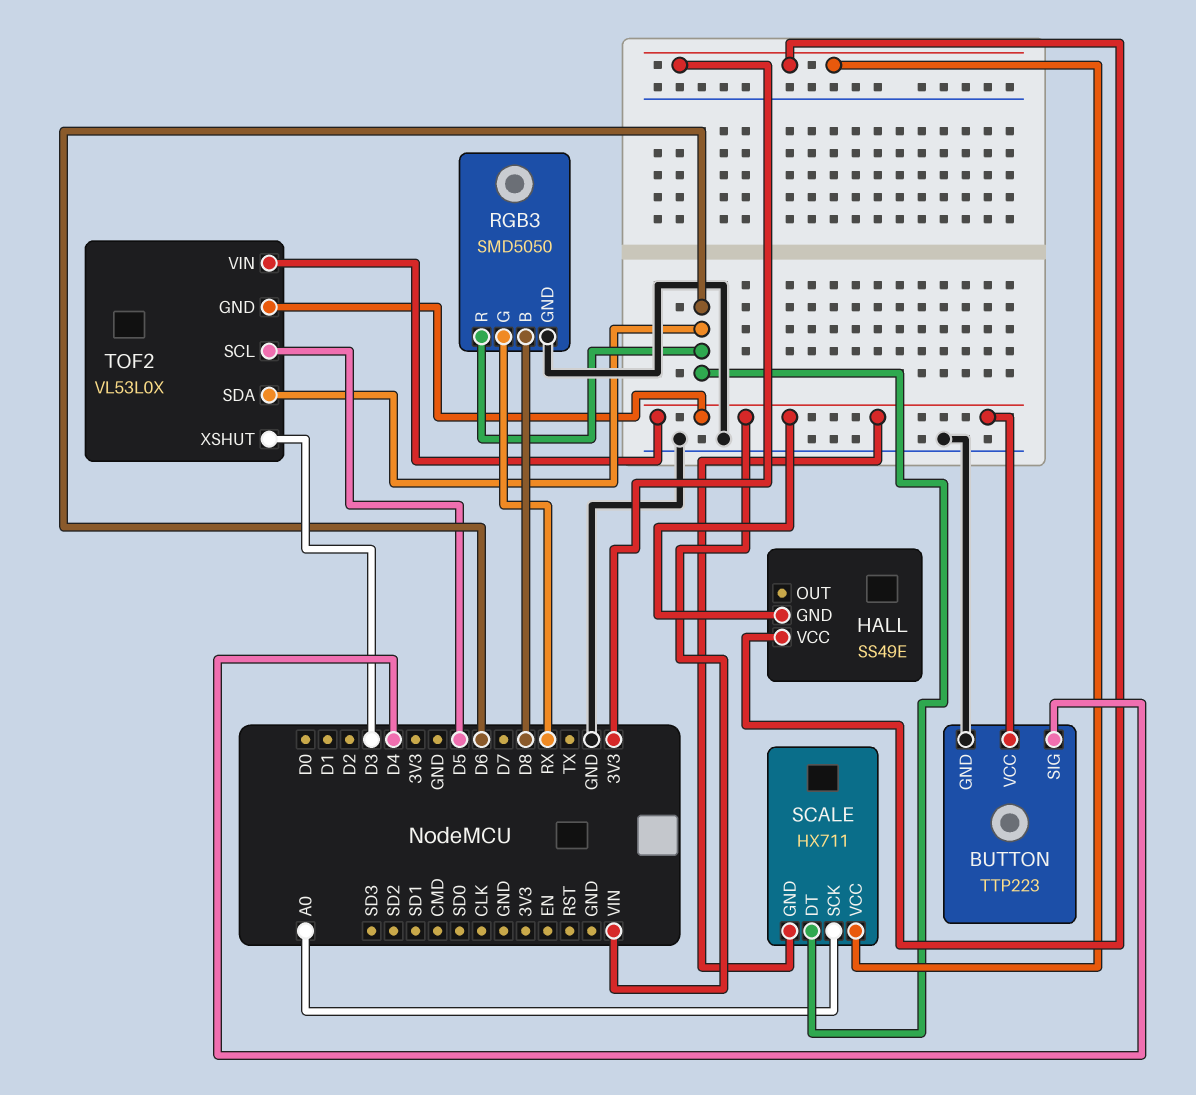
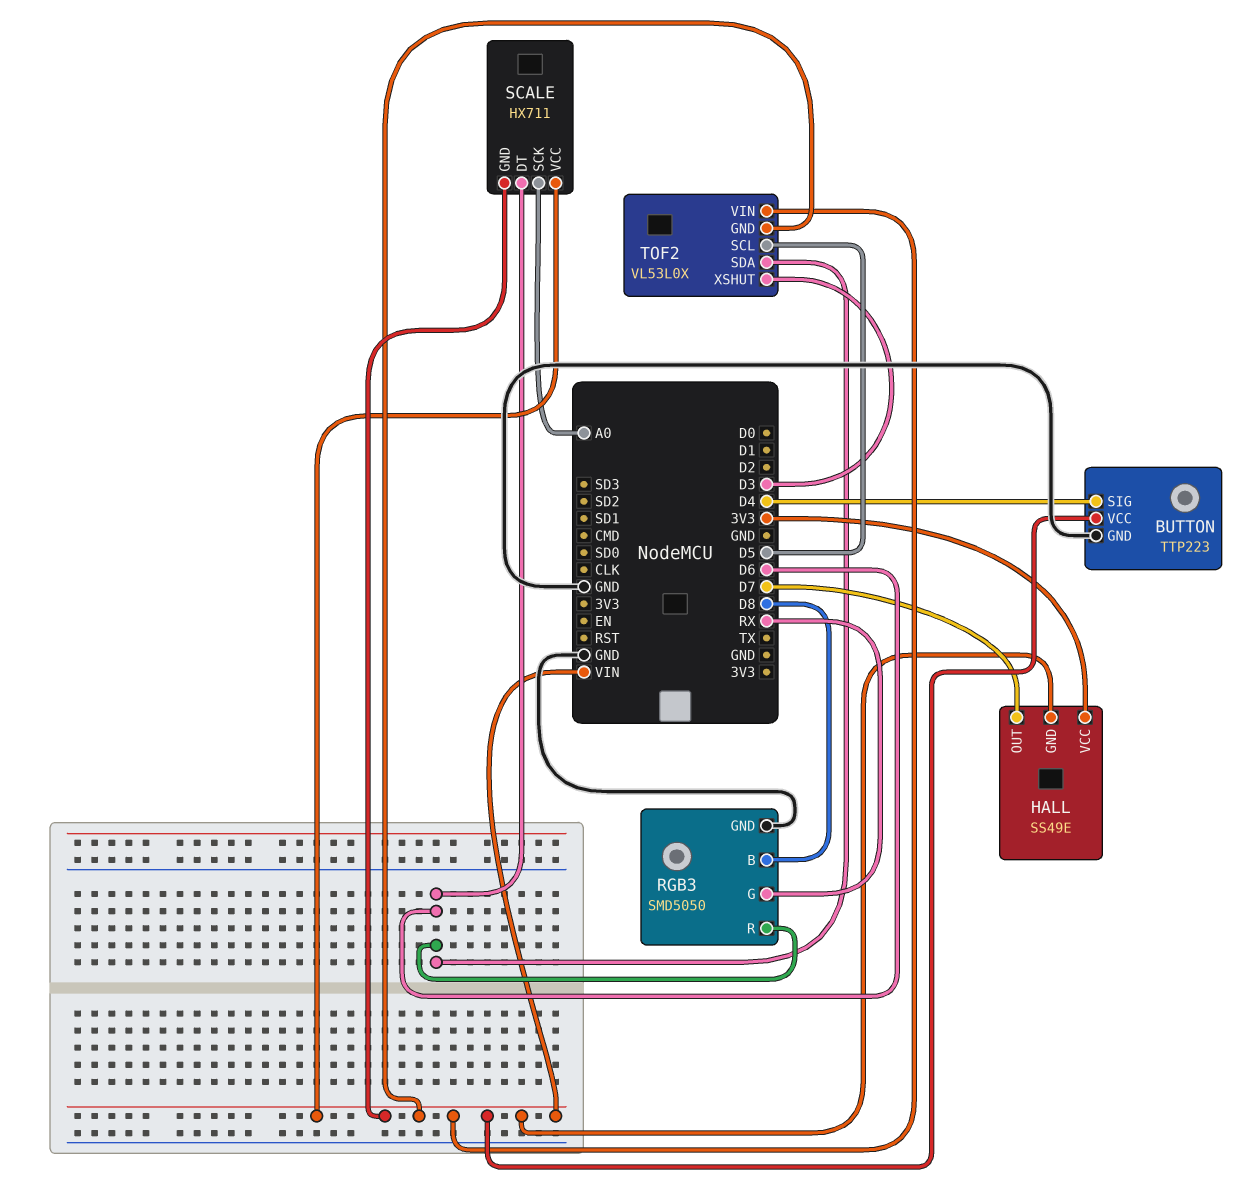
HALL pin OUT: none -> D7
SCALE pin VCC: 3V3 -> VIN

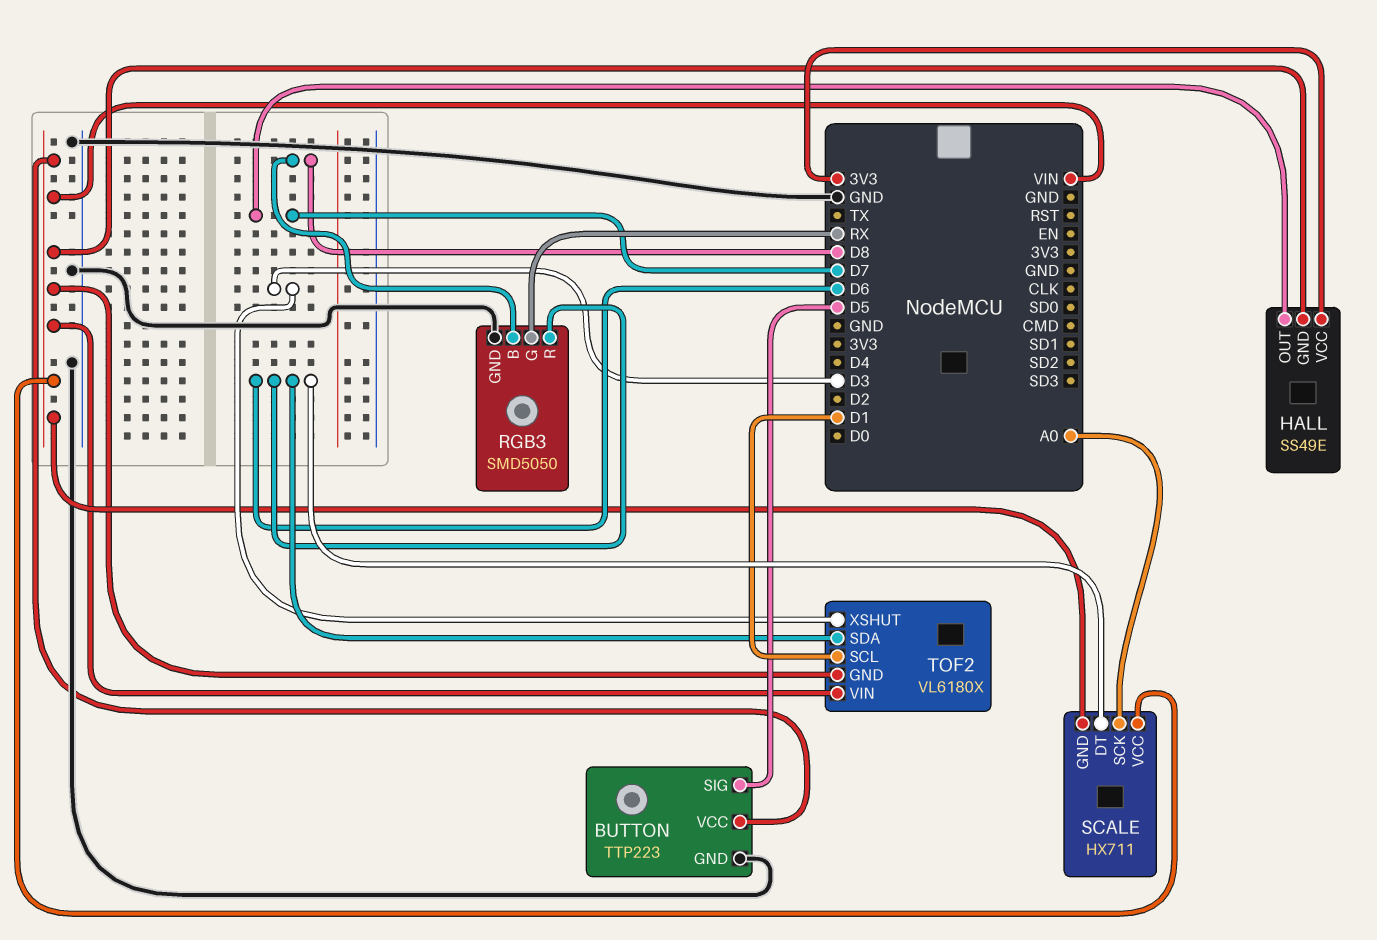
BUTTON pin SIG: D4 -> D5
TOF2: VL53L0X -> VL6180X
TOF2 pin SCL: D5 -> D1

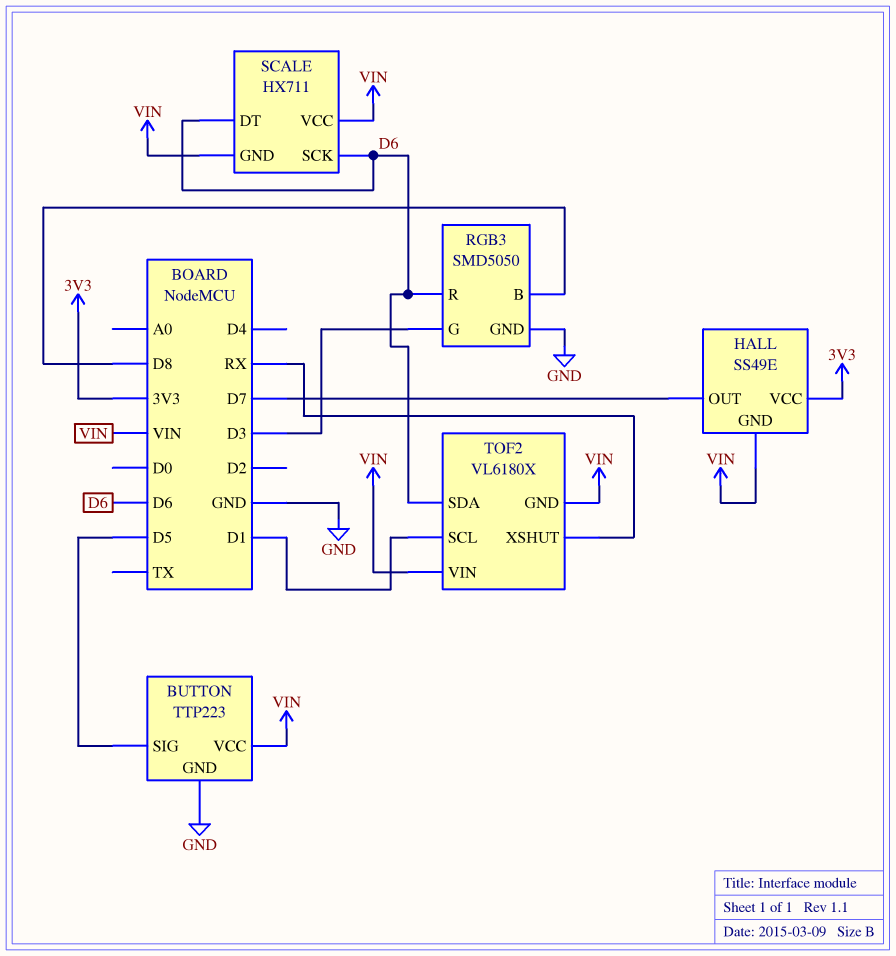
RGB3 pin G: RX -> D3
SCALE pin SCK: A0 -> D6
TOF2 pin XSHUT: D3 -> RX

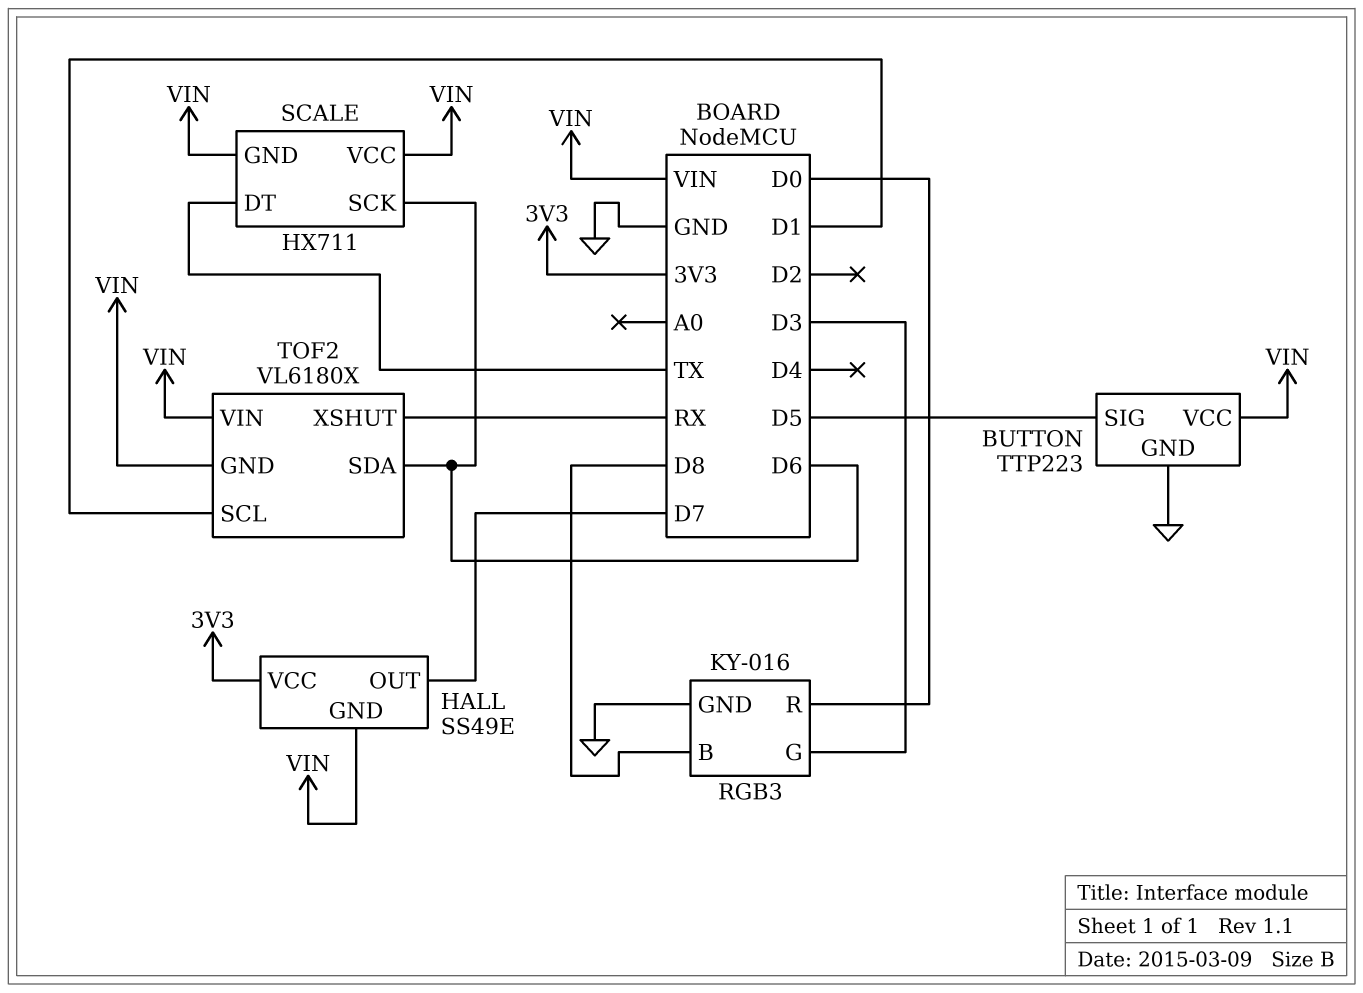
RGB3: SMD5050 -> KY-016
RGB3 pin R: D6 -> D0
SCALE pin DT: D6 -> TX

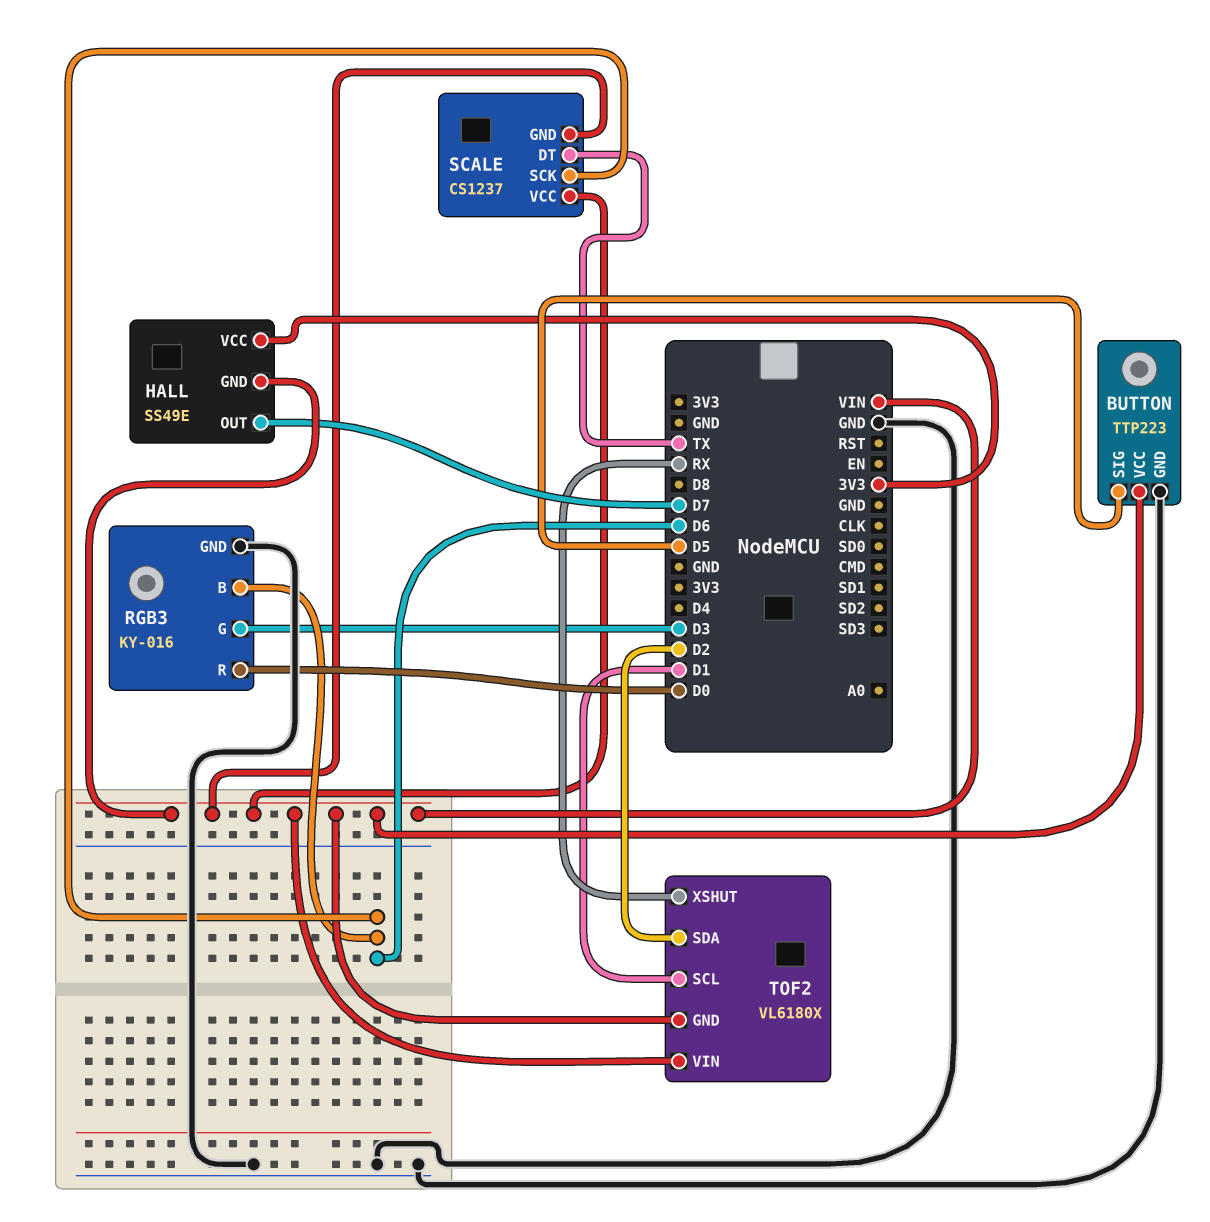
RGB3 pin B: D8 -> D6
SCALE: HX711 -> CS1237
TOF2 pin SDA: D6 -> D2

